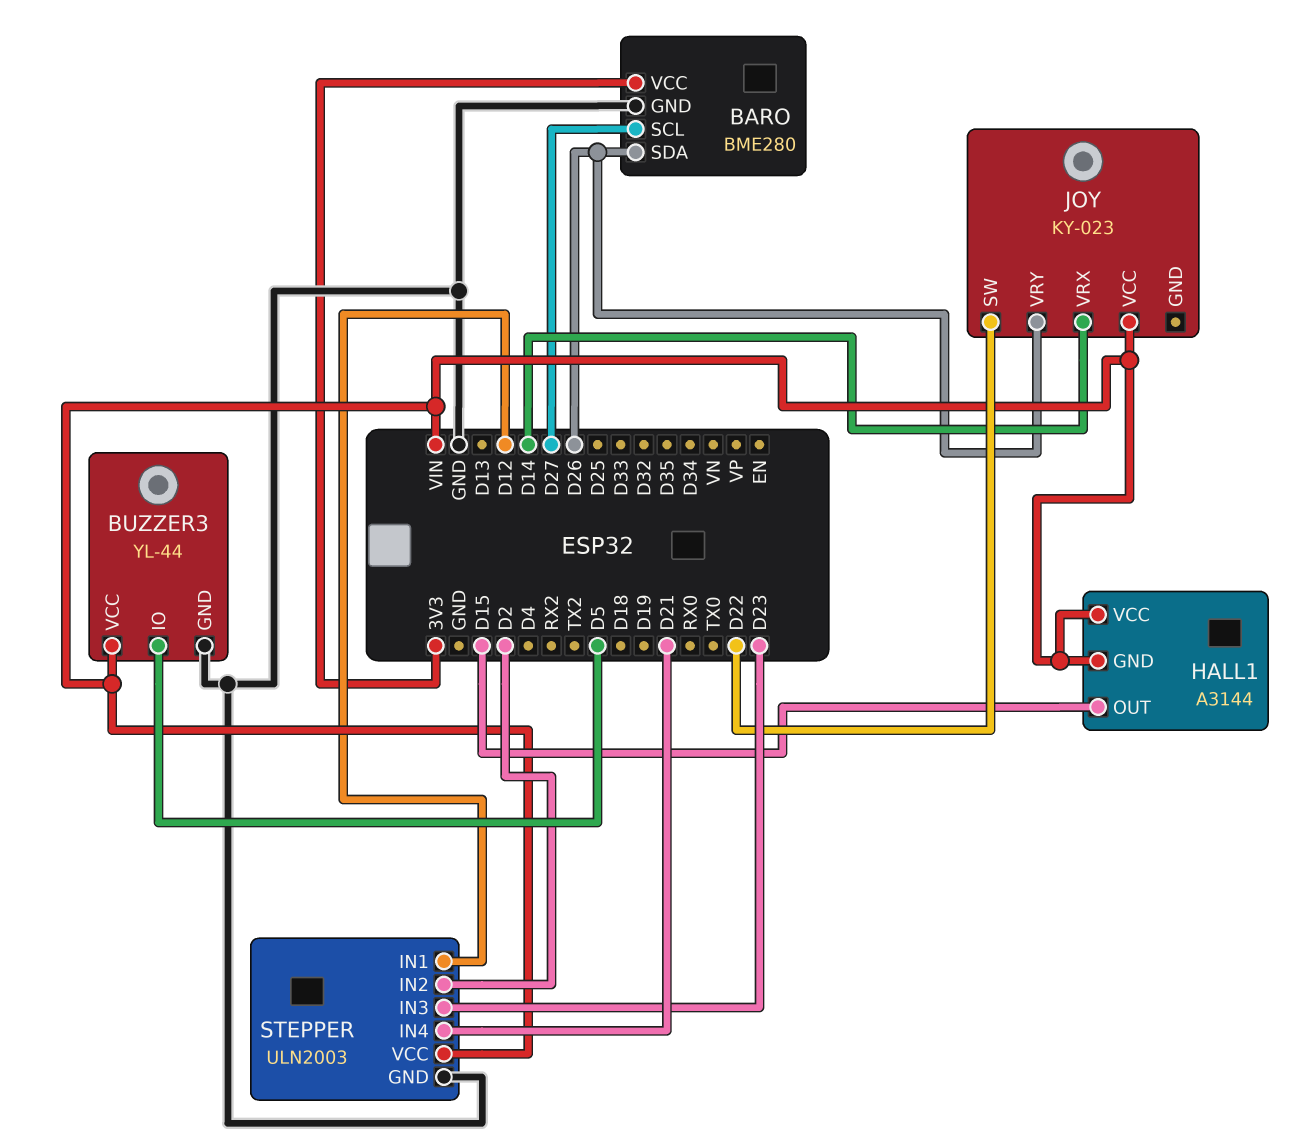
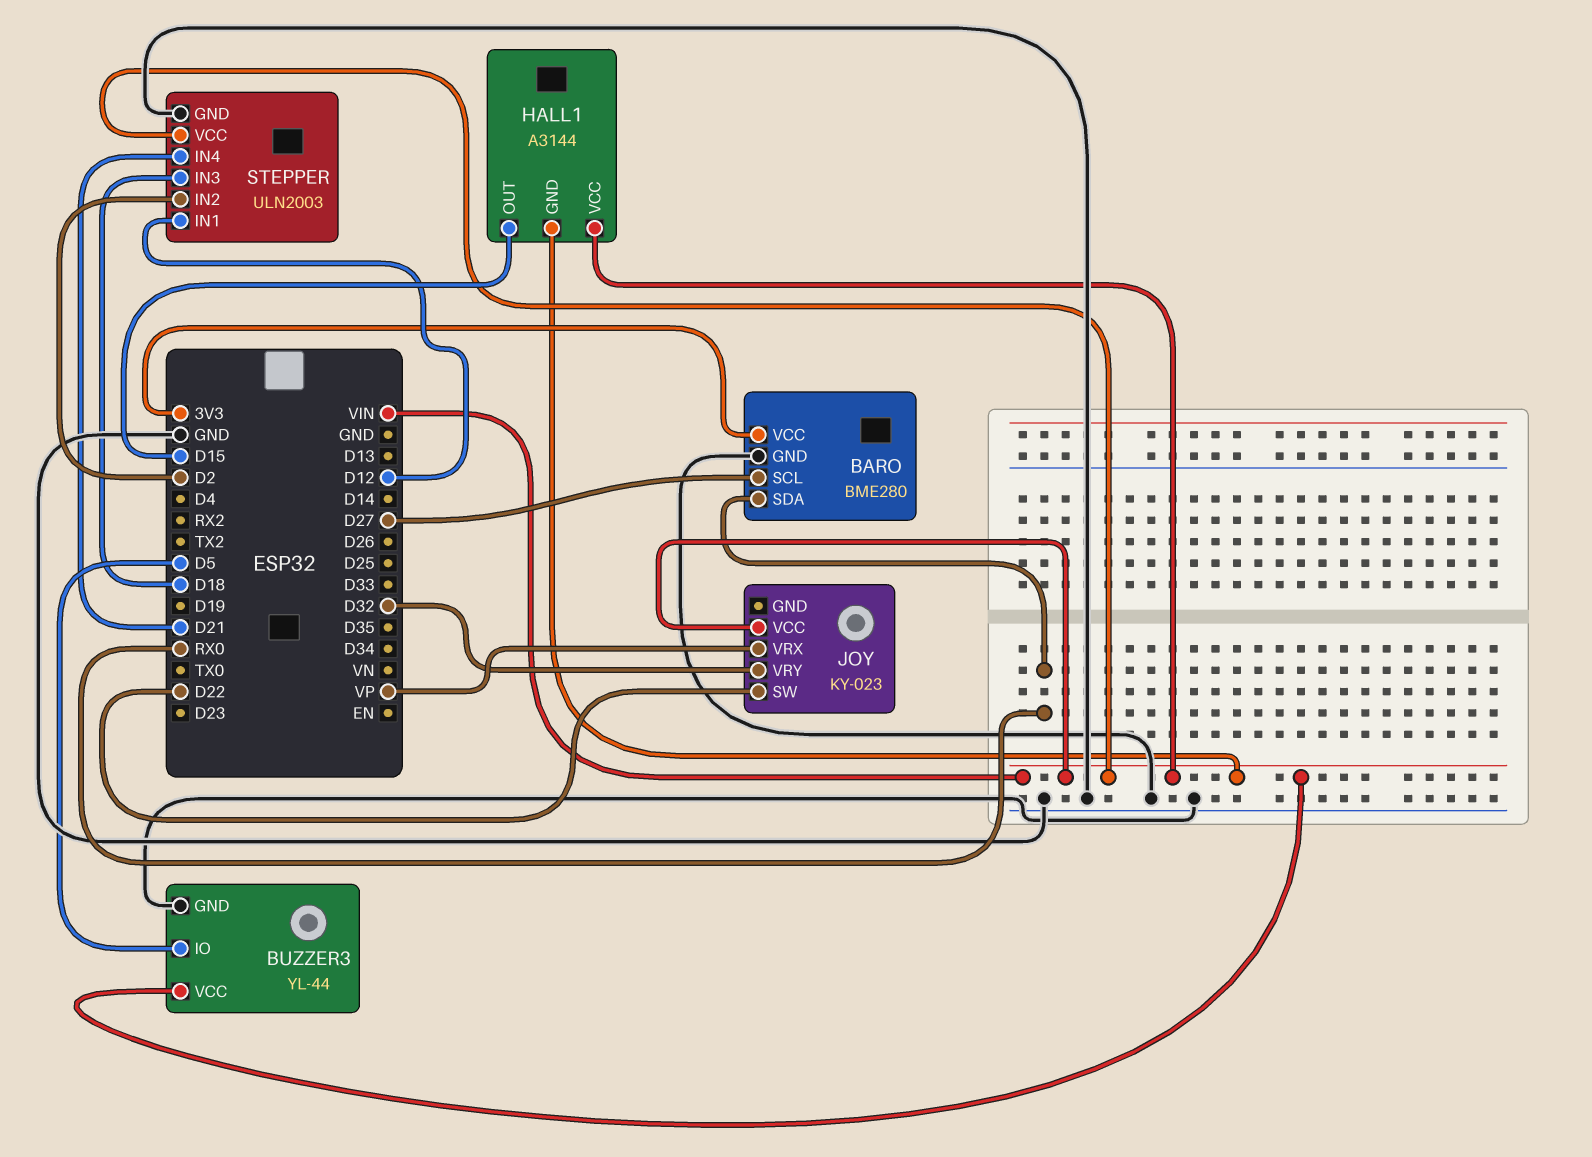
BARO pin SDA: D26 -> RX0
JOY pin VRX: D14 -> VP
JOY pin VRY: D26 -> D32
STEPPER pin IN3: D23 -> D18

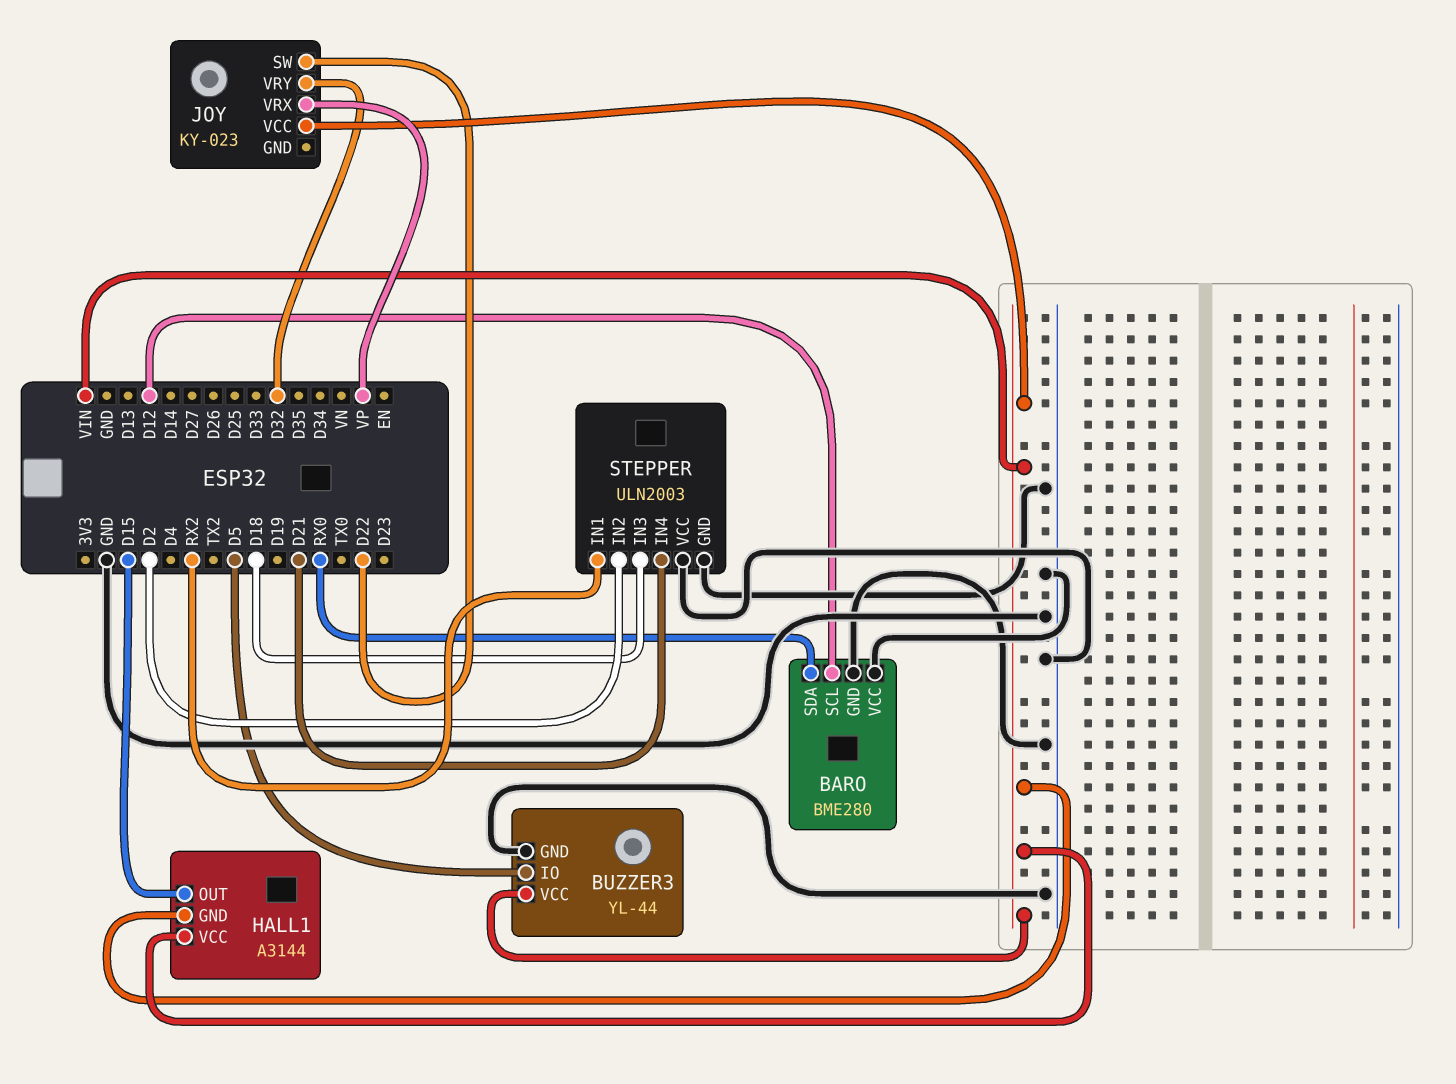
BARO pin SCL: D27 -> D12
BARO pin VCC: 3V3 -> GND
STEPPER pin IN1: D12 -> RX2
STEPPER pin VCC: VIN -> GND

